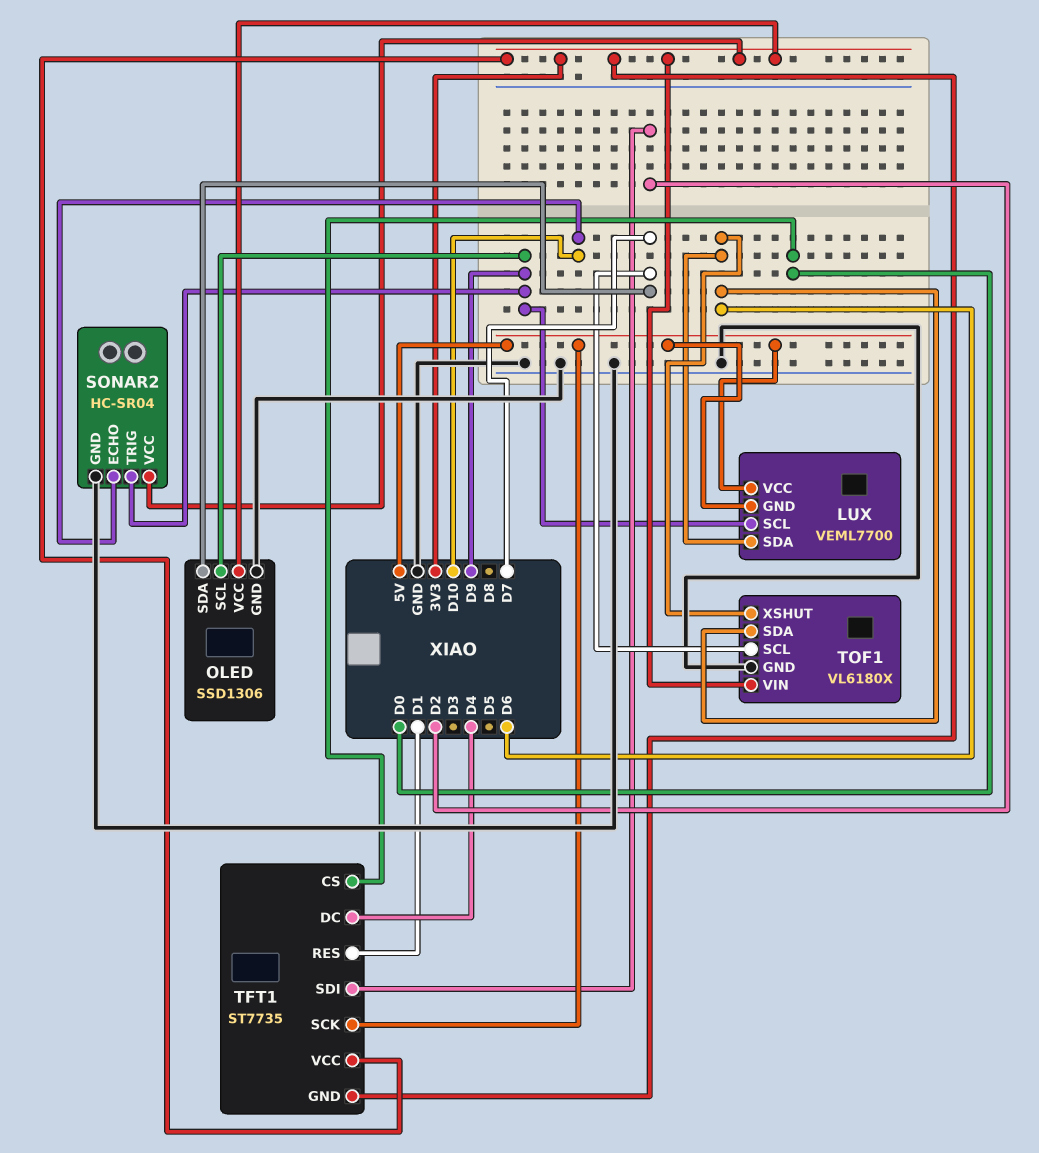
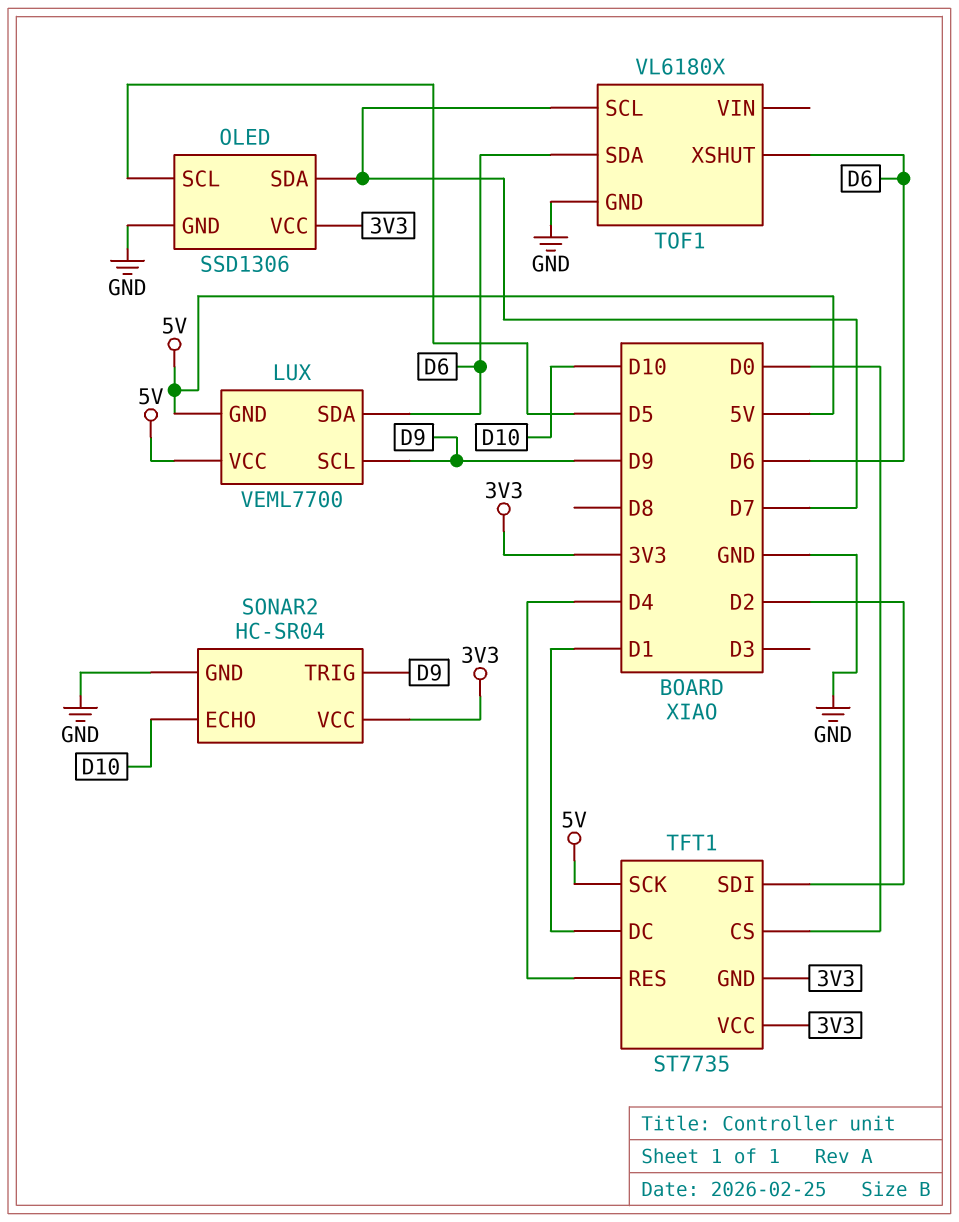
OLED pin SCL: D9 -> D5
TFT1 pin DC: D4 -> D1
TFT1 pin RES: D1 -> D4
TOF1 pin VIN: 3V3 -> none

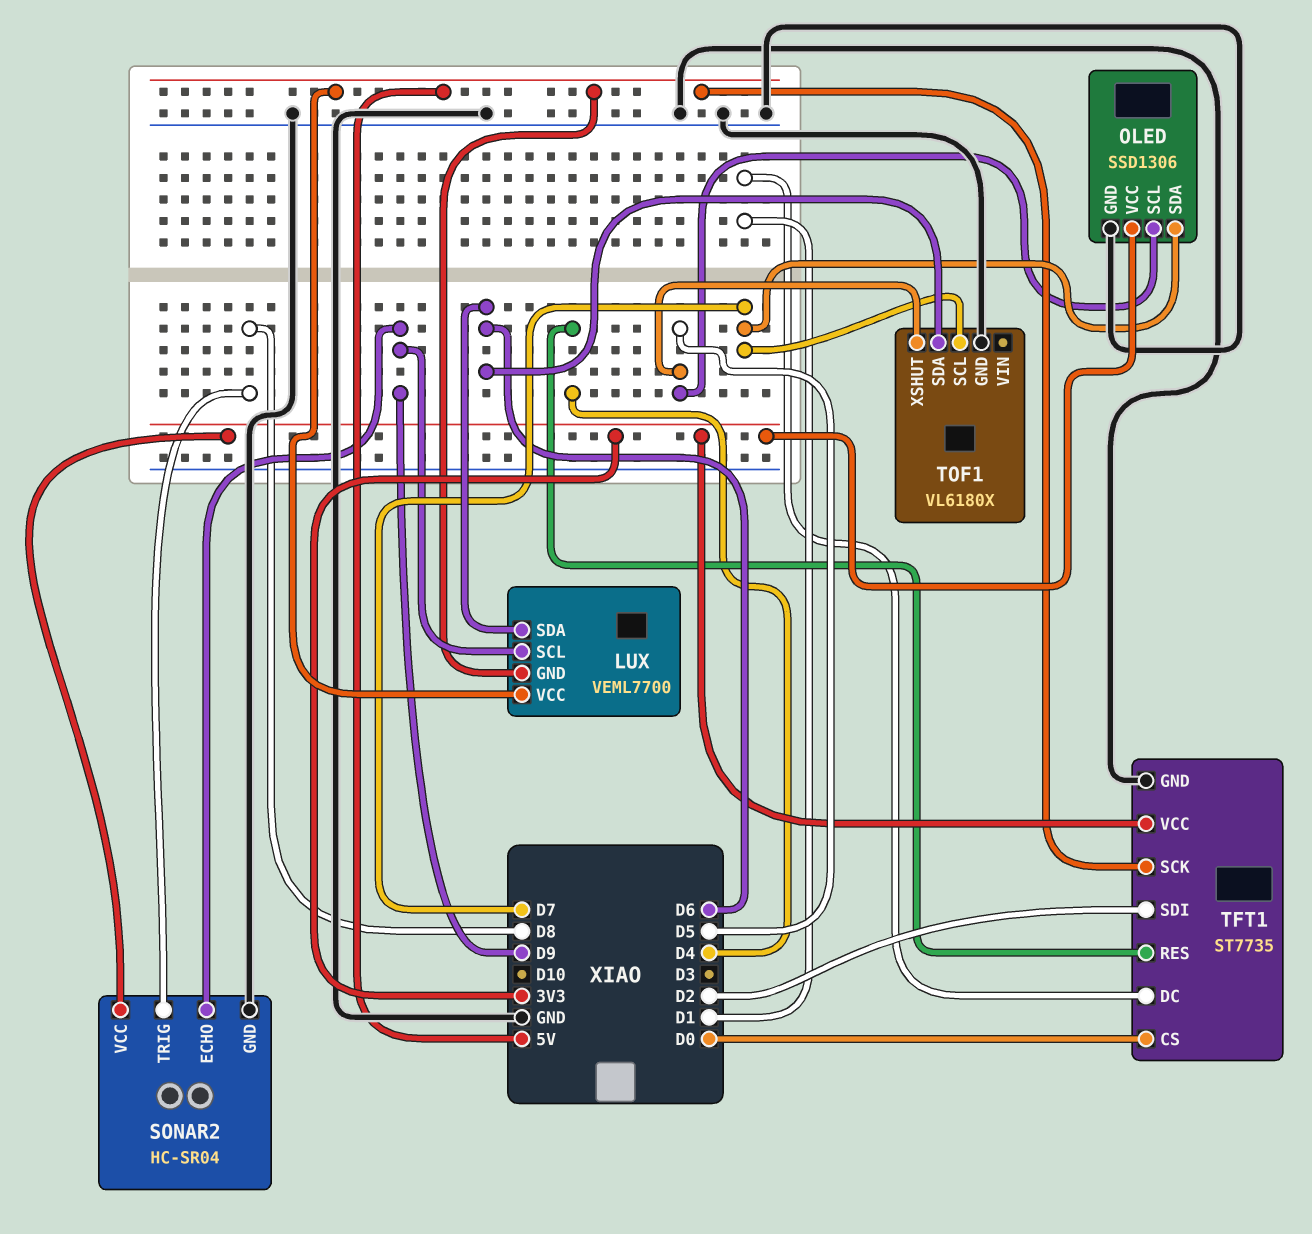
SONAR2 pin ECHO: D10 -> D9
SONAR2 pin TRIG: D9 -> D8
TFT1 pin GND: 3V3 -> GND
TOF1 pin XSHUT: D6 -> D5

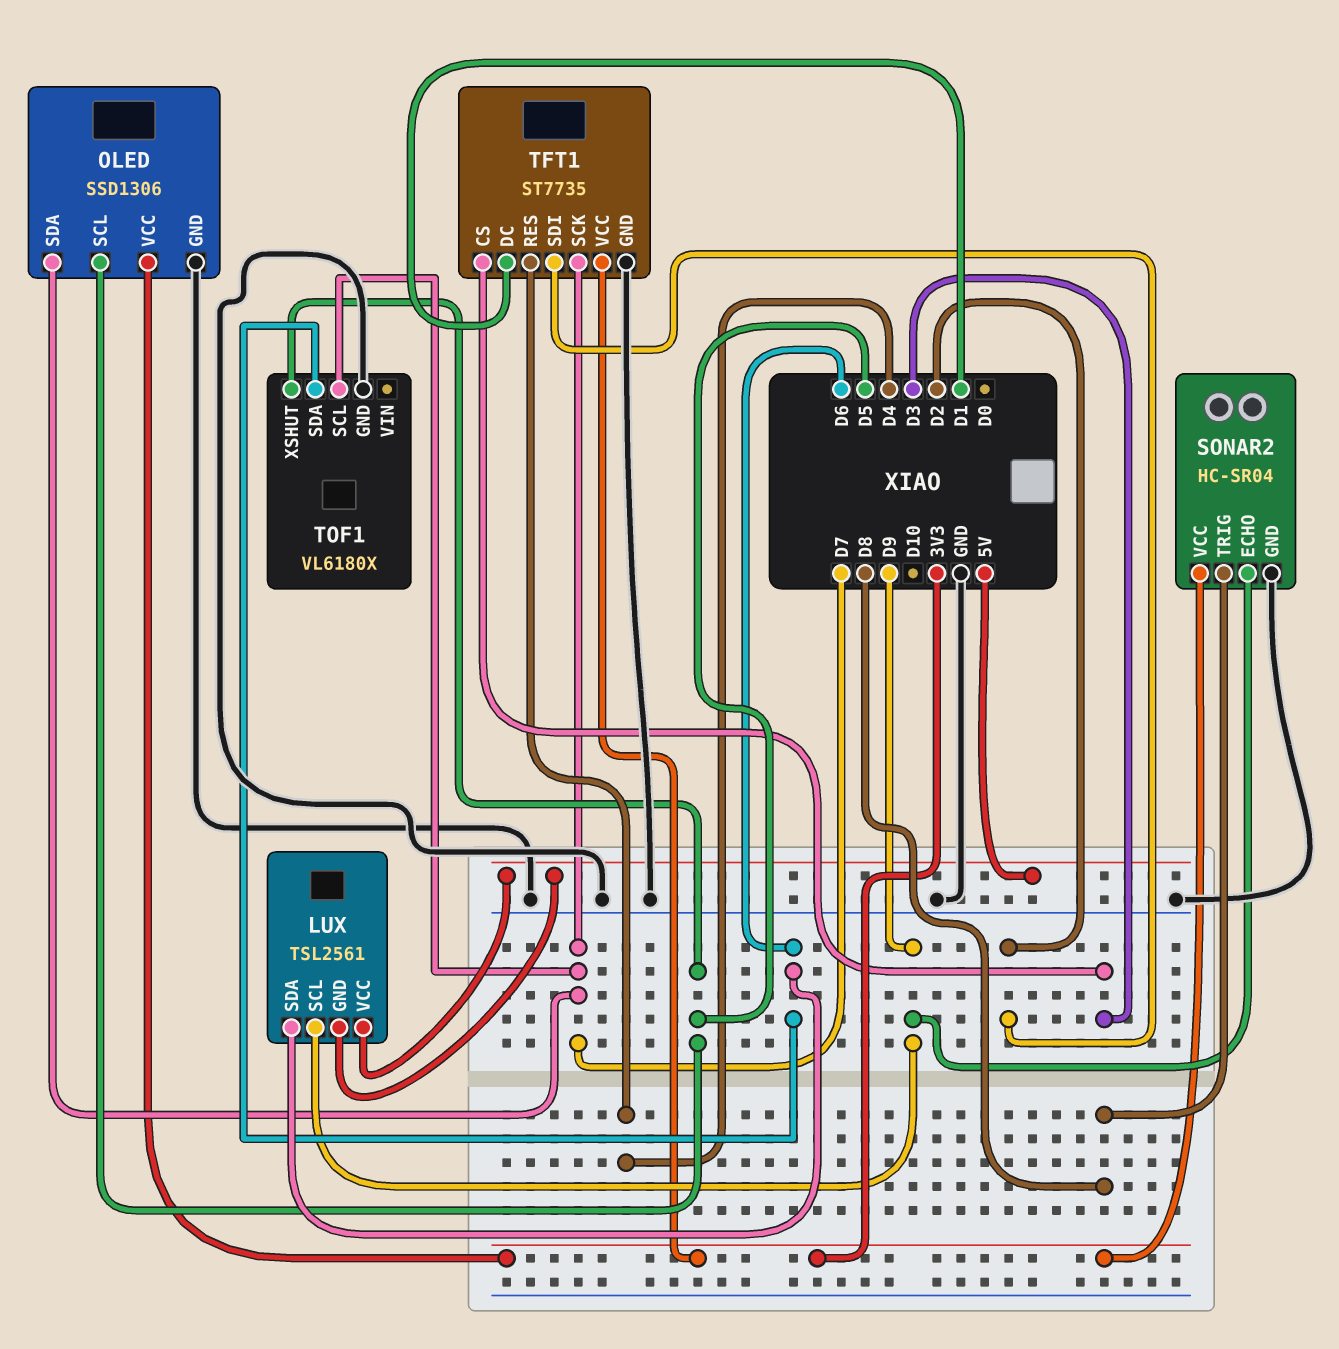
LUX: VEML7700 -> TSL2561
TFT1 pin CS: D0 -> D3
TFT1 pin SCK: 5V -> D7

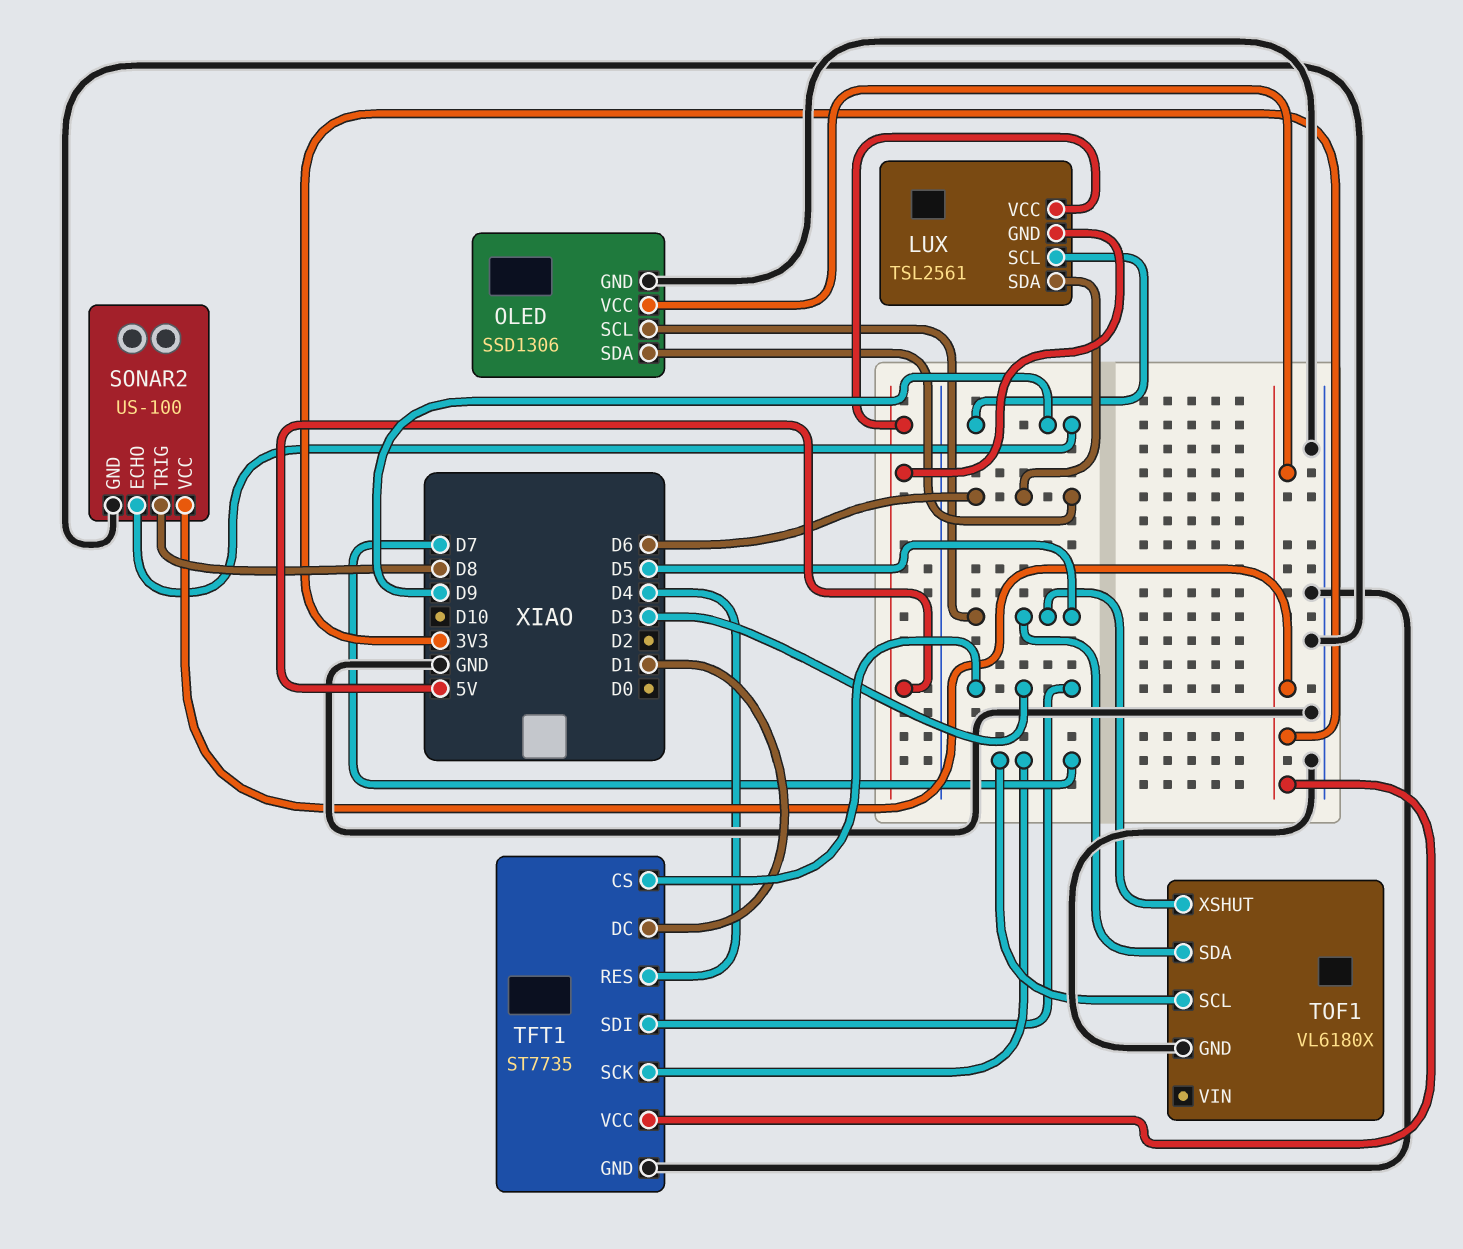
OLED pin SDA: D7 -> D6
SONAR2: HC-SR04 -> US-100
TFT1 pin SDI: D2 -> D3
TOF1 pin SDA: D6 -> D5

